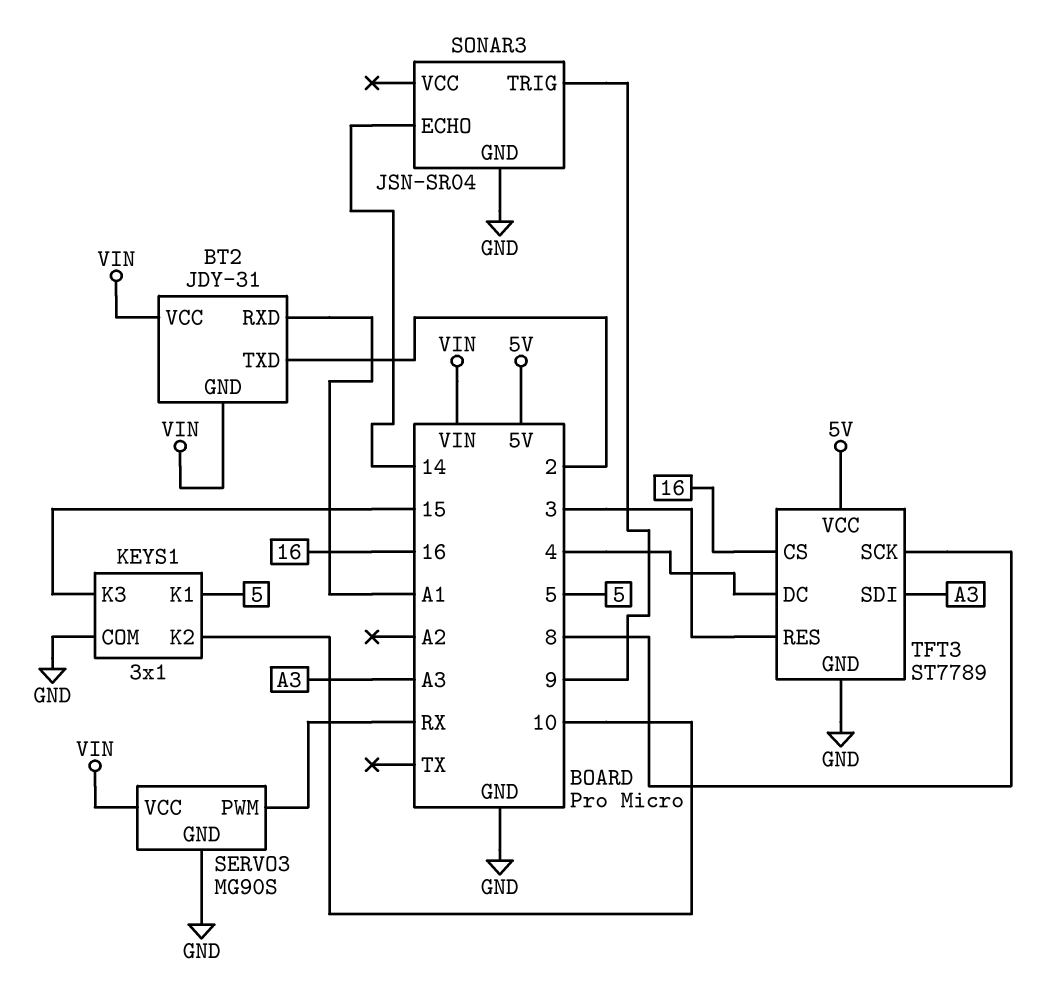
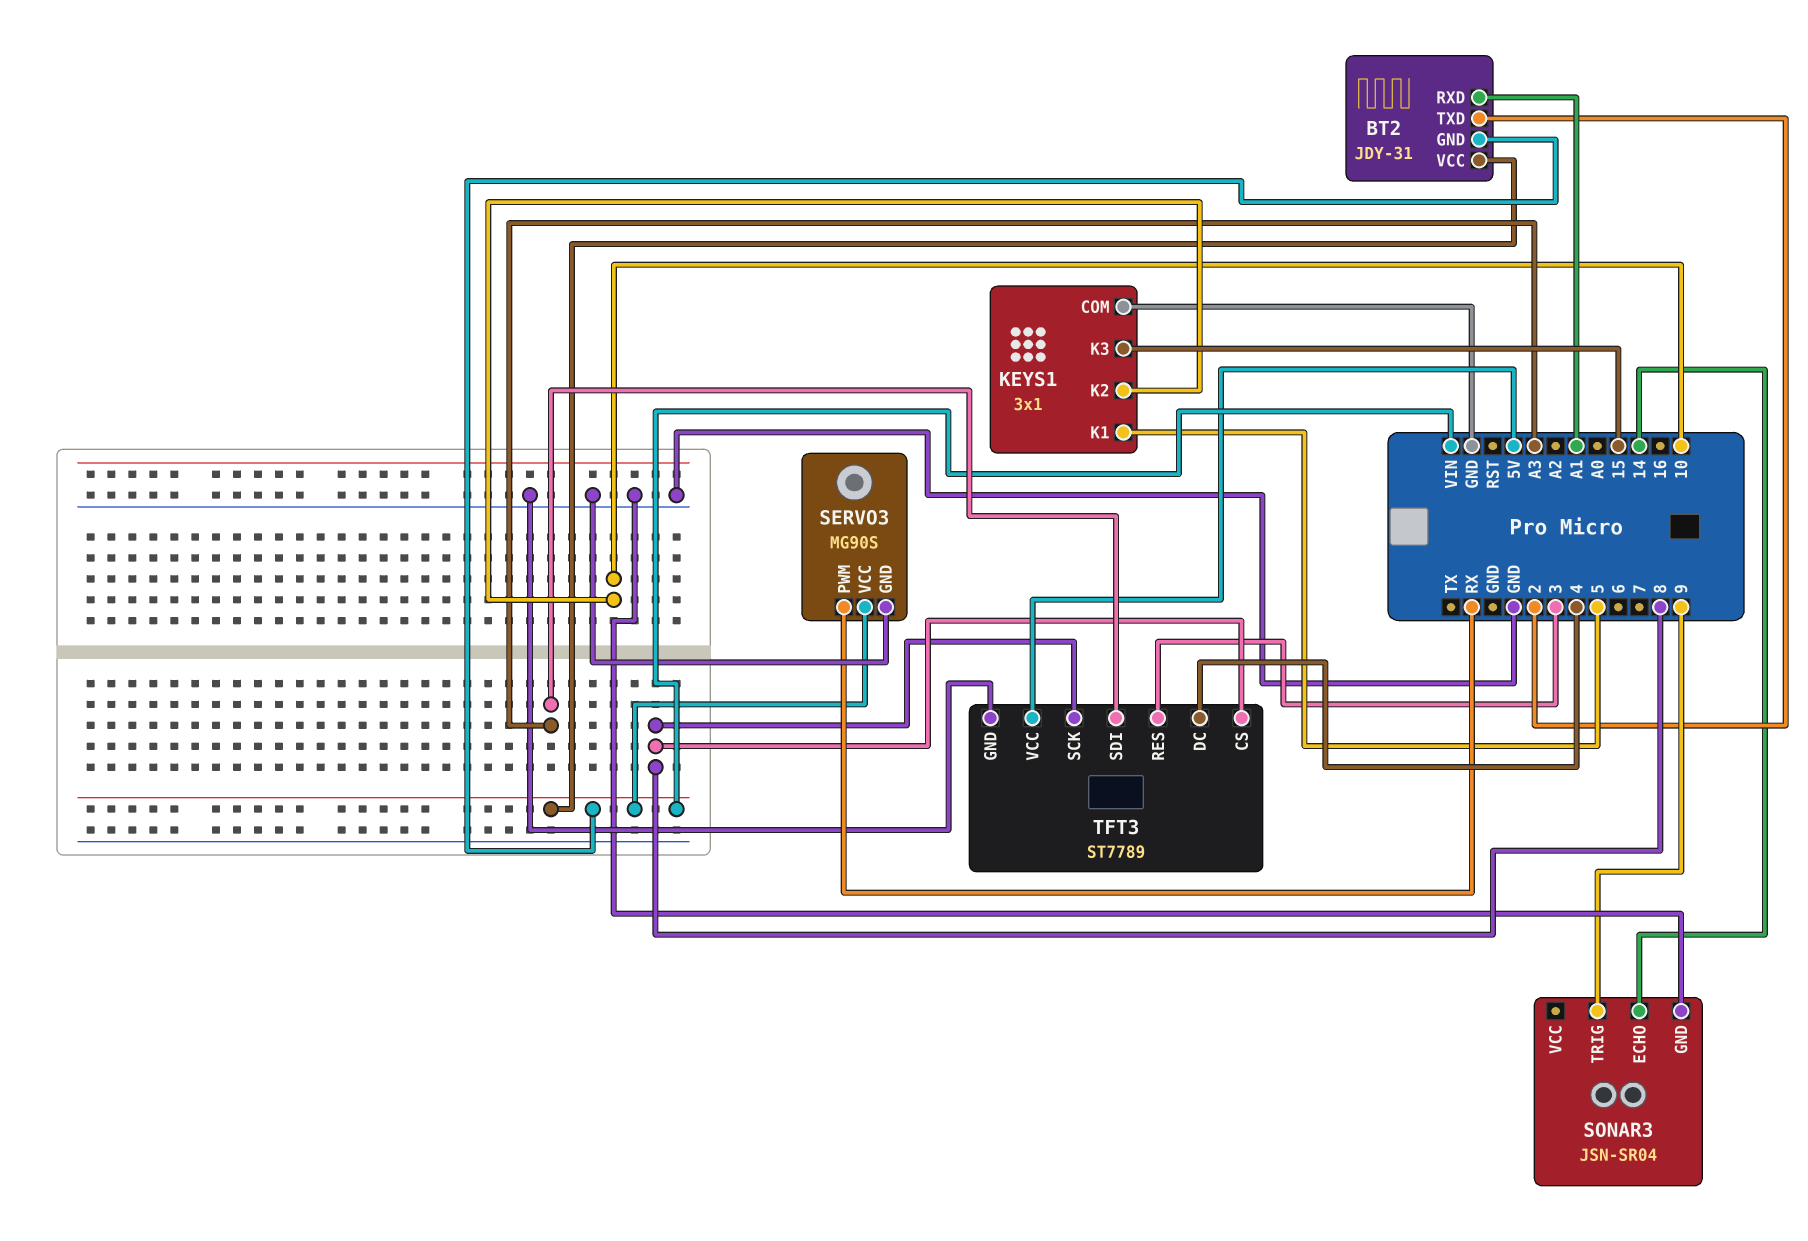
TFT3 pin CS: 16 -> 8

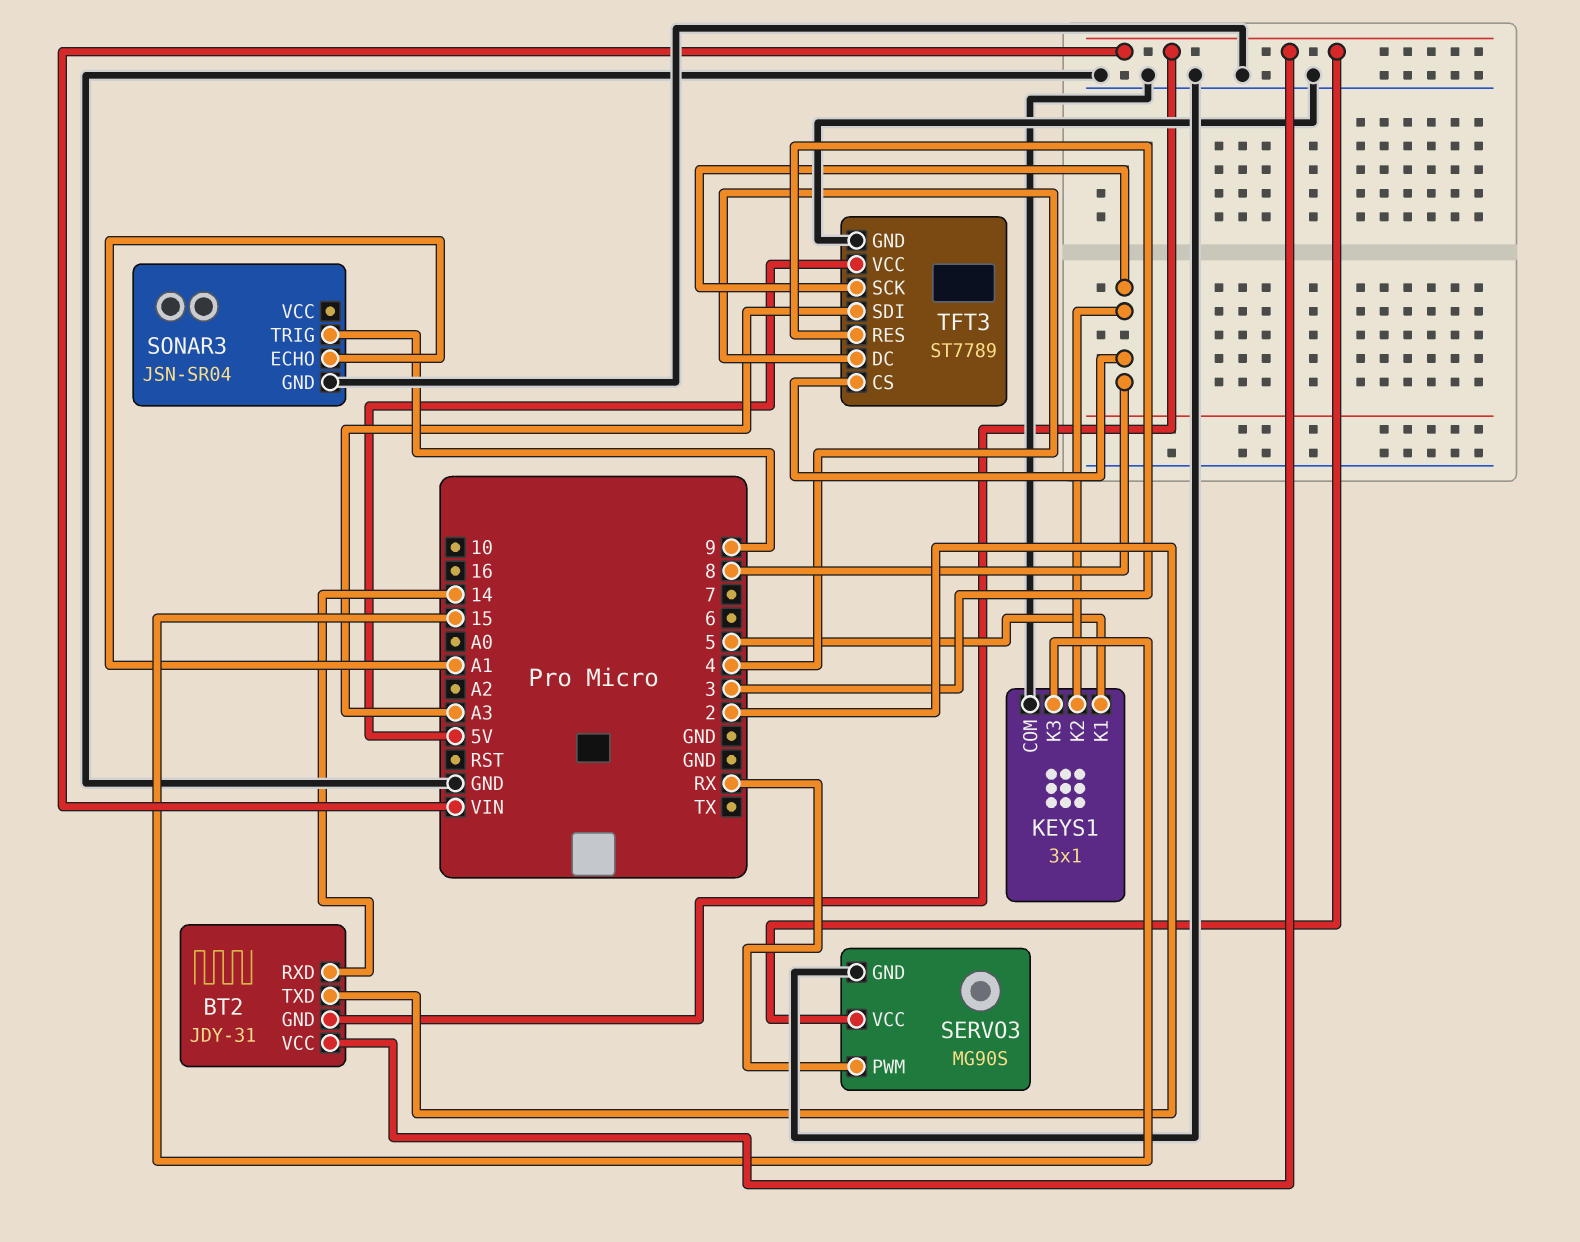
BT2 pin RXD: A1 -> 14
KEYS1 pin K2: 10 -> 8
SONAR3 pin ECHO: 14 -> A1

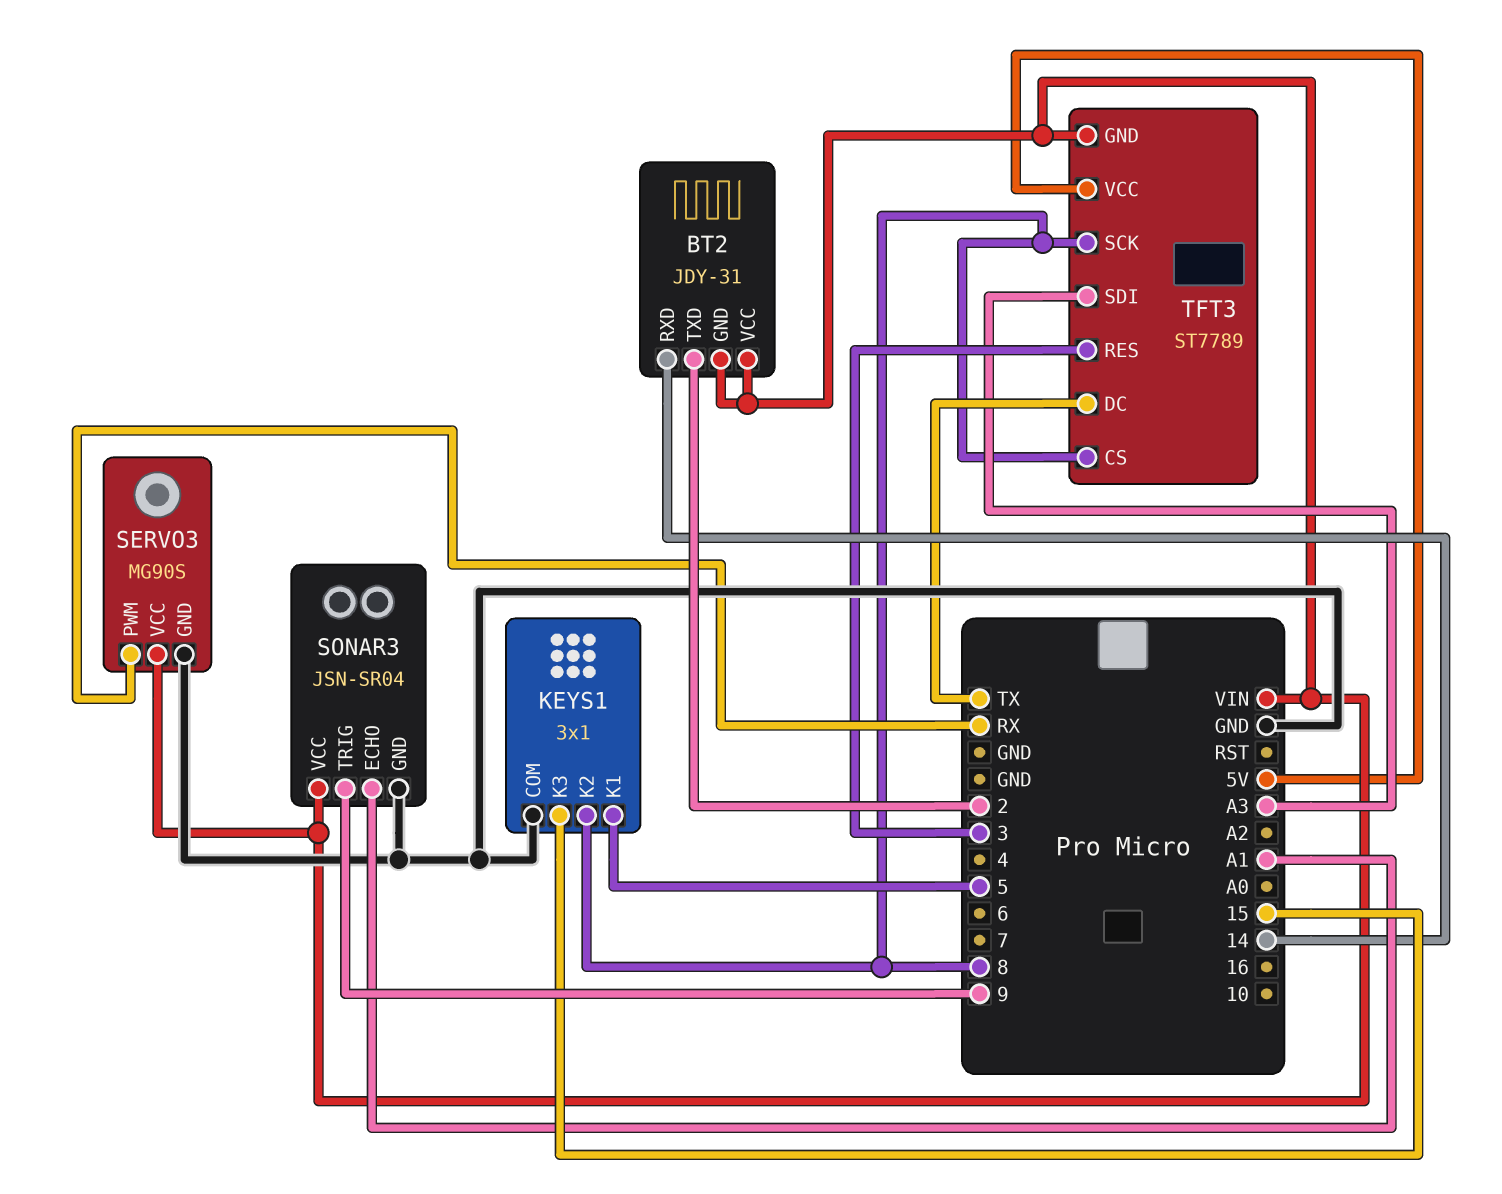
SONAR3 pin VCC: none -> VIN
TFT3 pin DC: 4 -> TX
TFT3 pin GND: GND -> VIN

